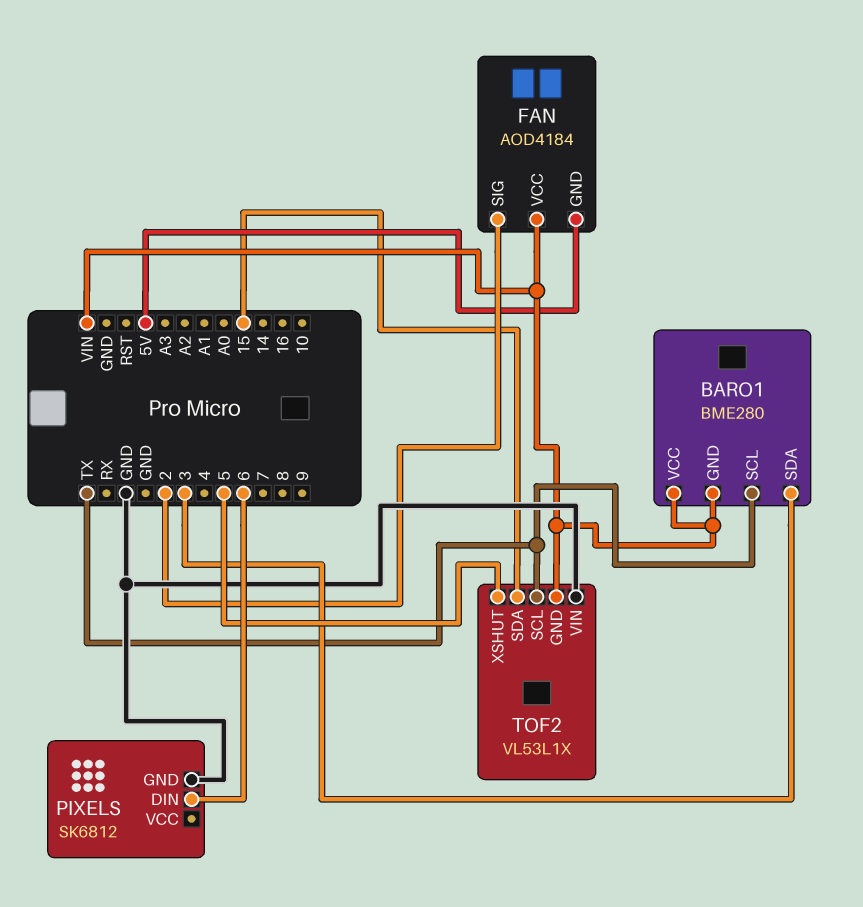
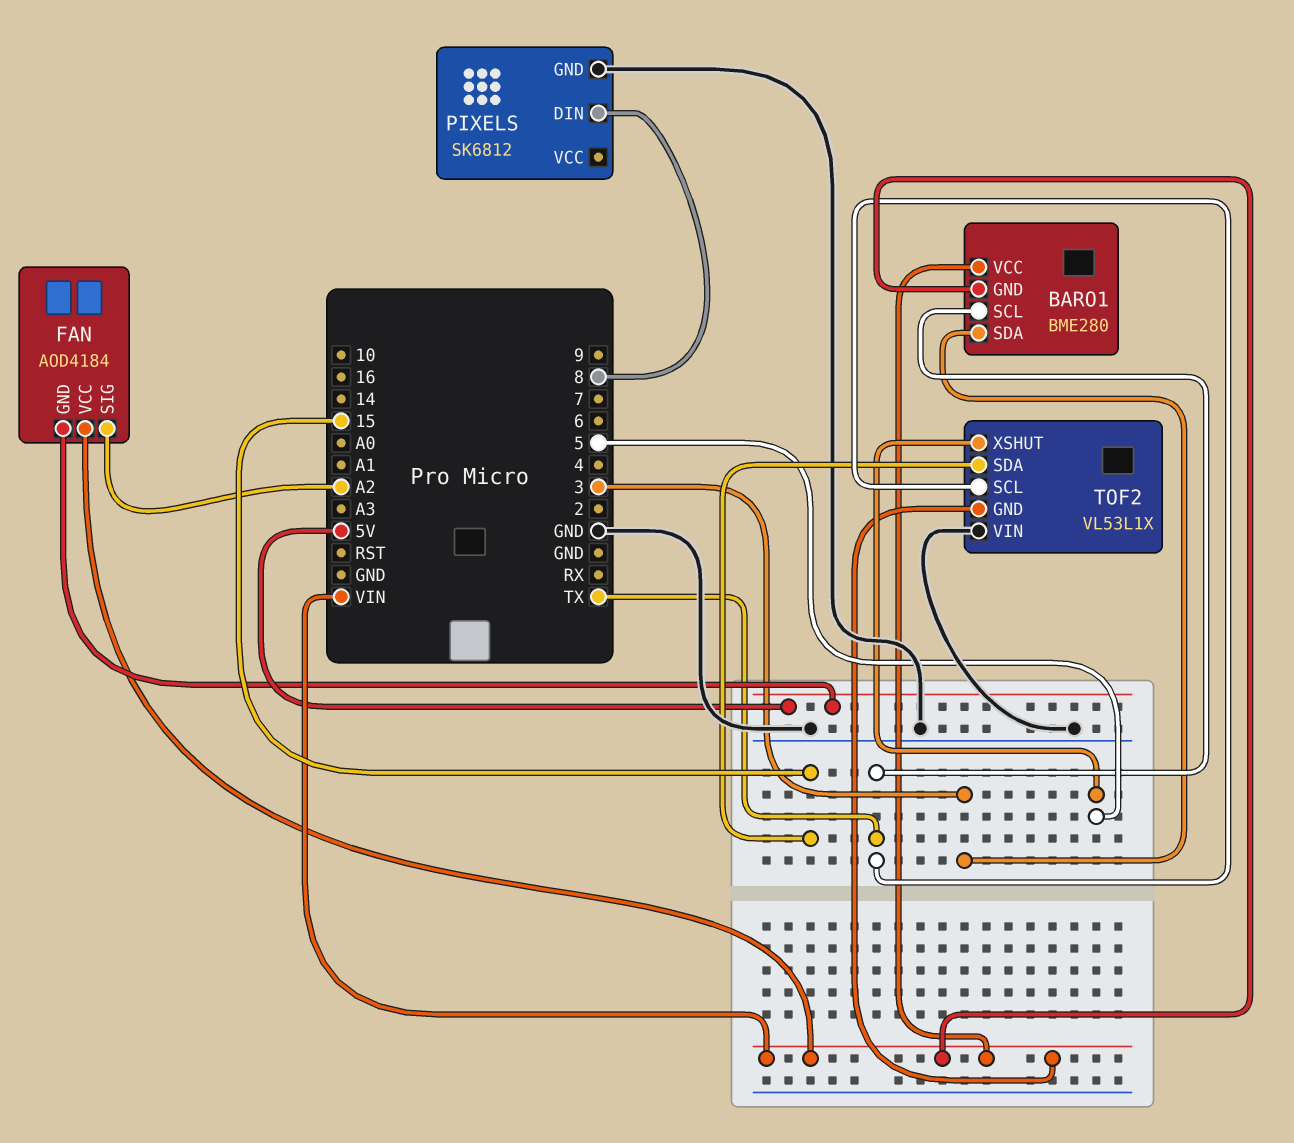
FAN pin SIG: 2 -> A2
PIXELS pin DIN: 6 -> 8

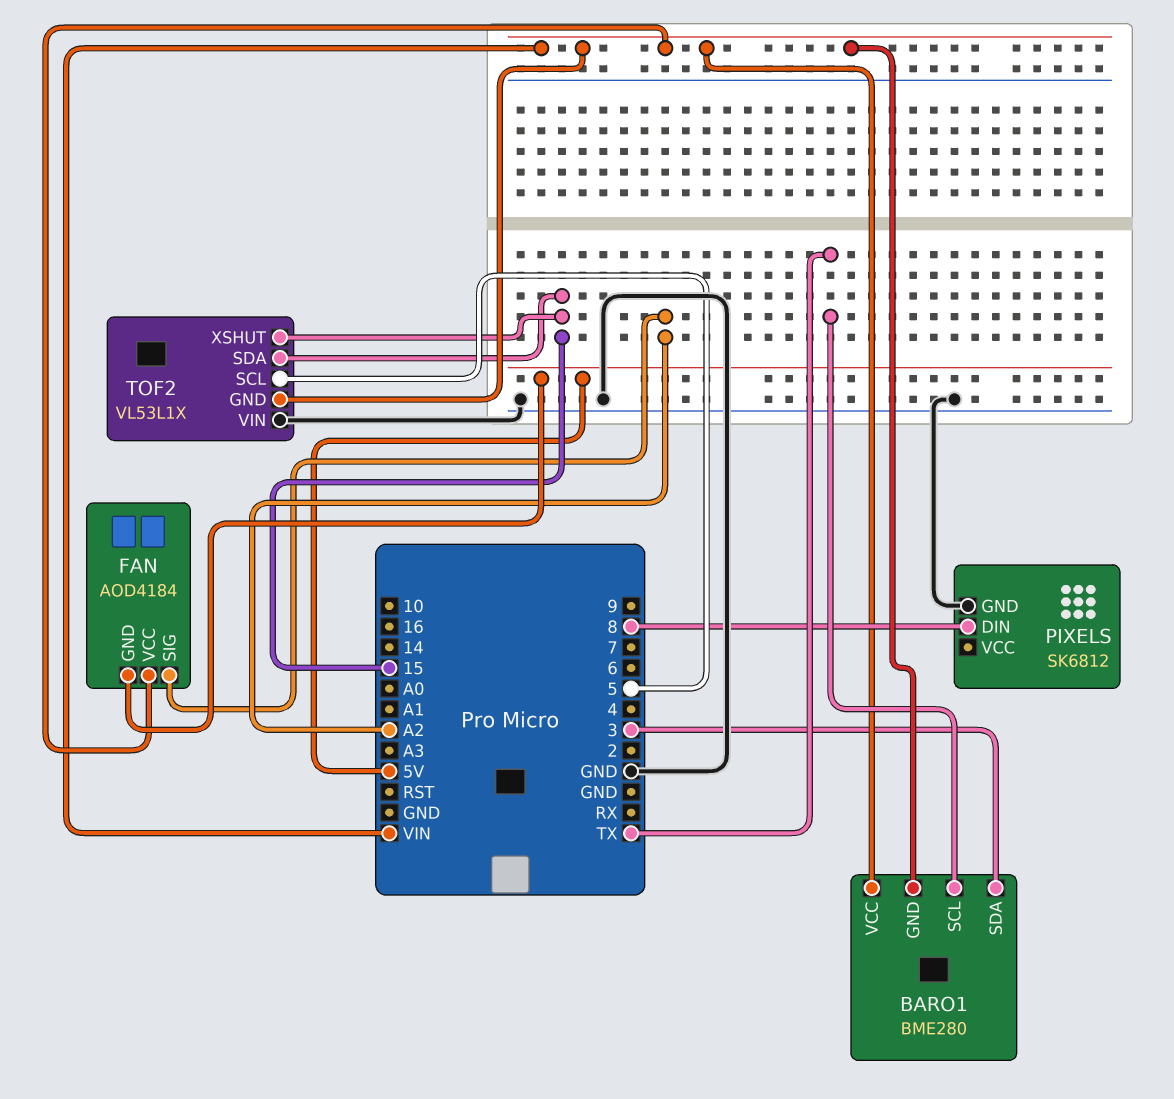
TOF2 pin SCL: TX -> 5
TOF2 pin XSHUT: 5 -> 15

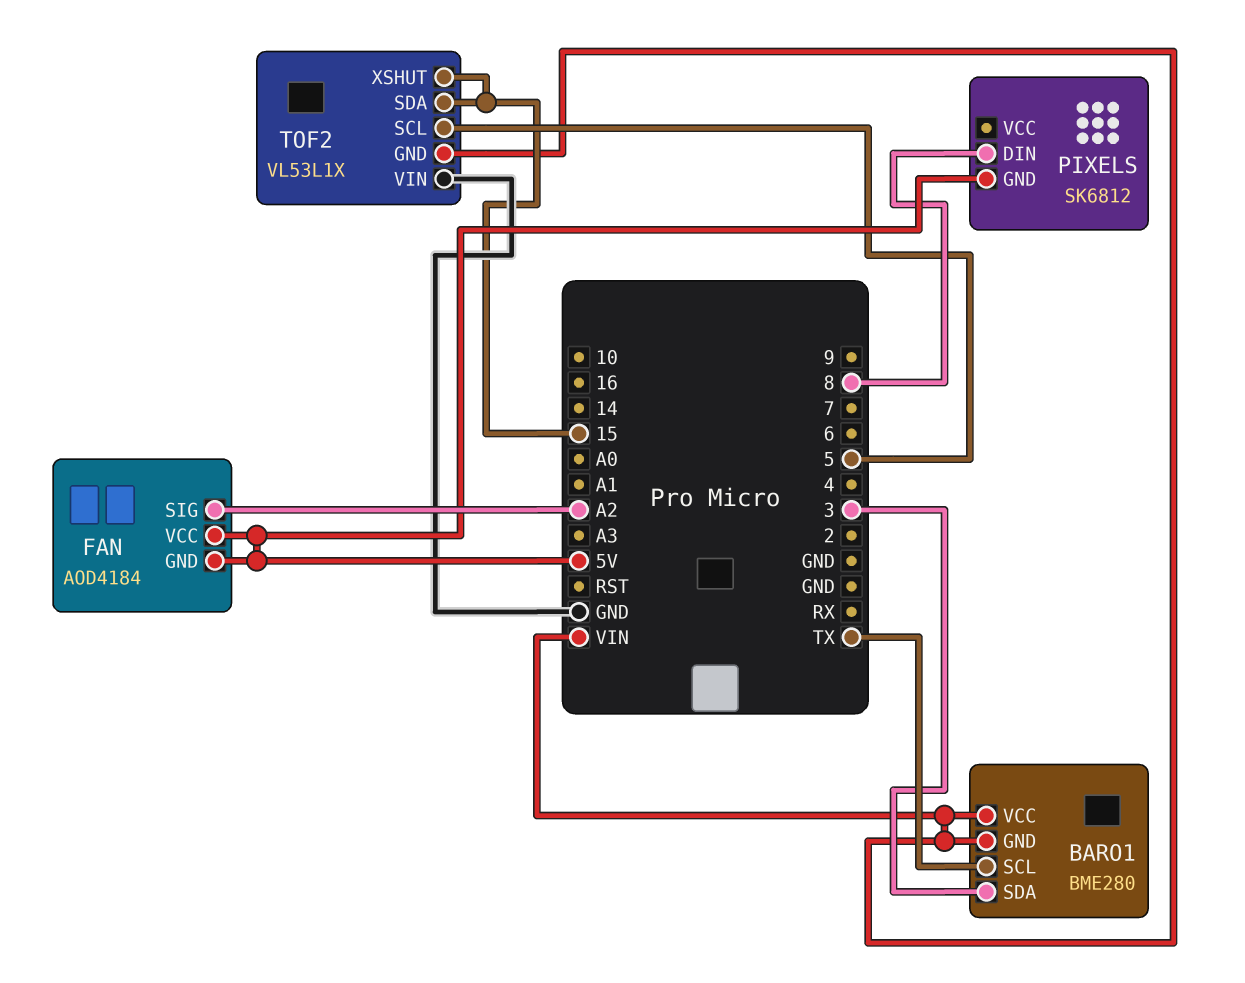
FAN pin VCC: VIN -> 5V
PIXELS pin GND: GND -> 5V

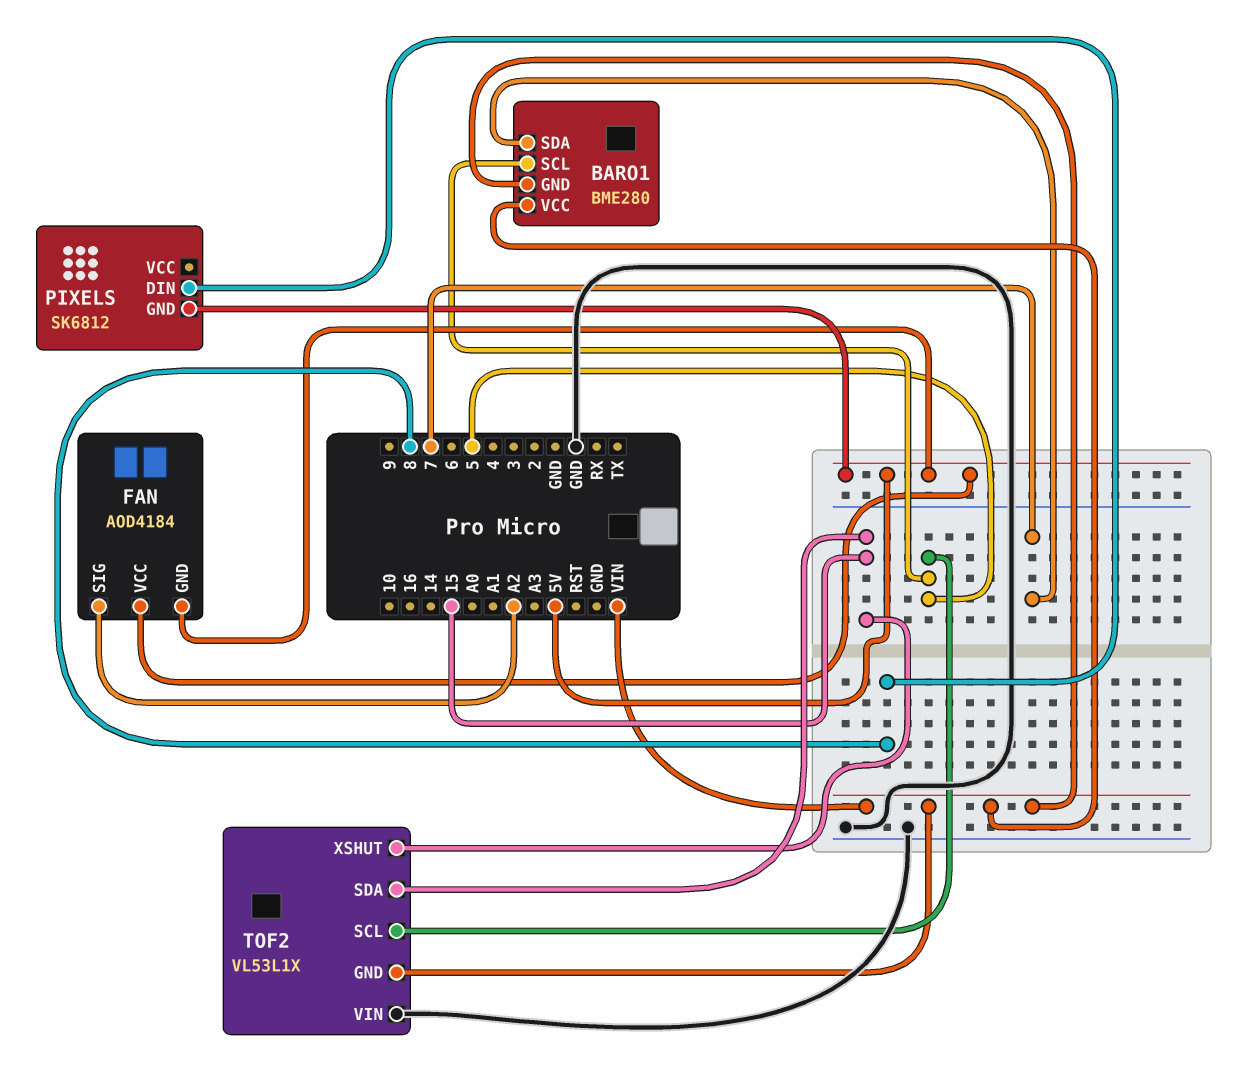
BARO1 pin SCL: TX -> 5
BARO1 pin SDA: 3 -> 7

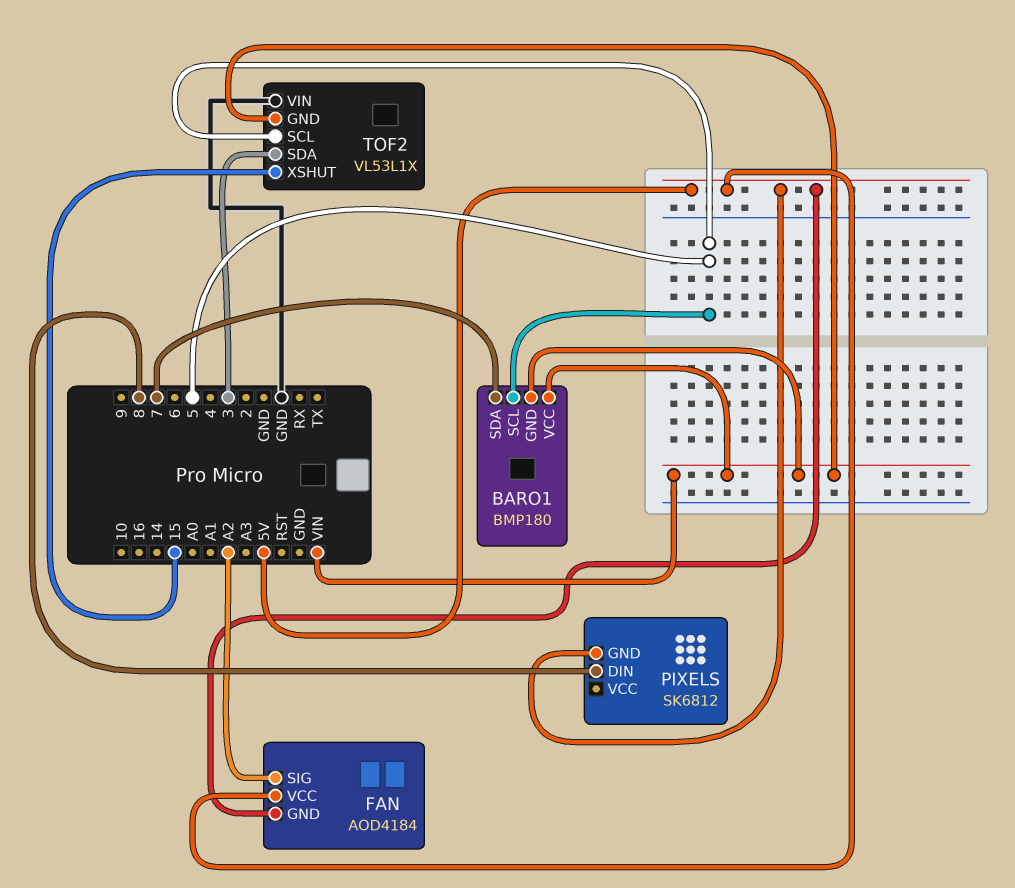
BARO1: BME280 -> BMP180
TOF2 pin SDA: 15 -> 3

